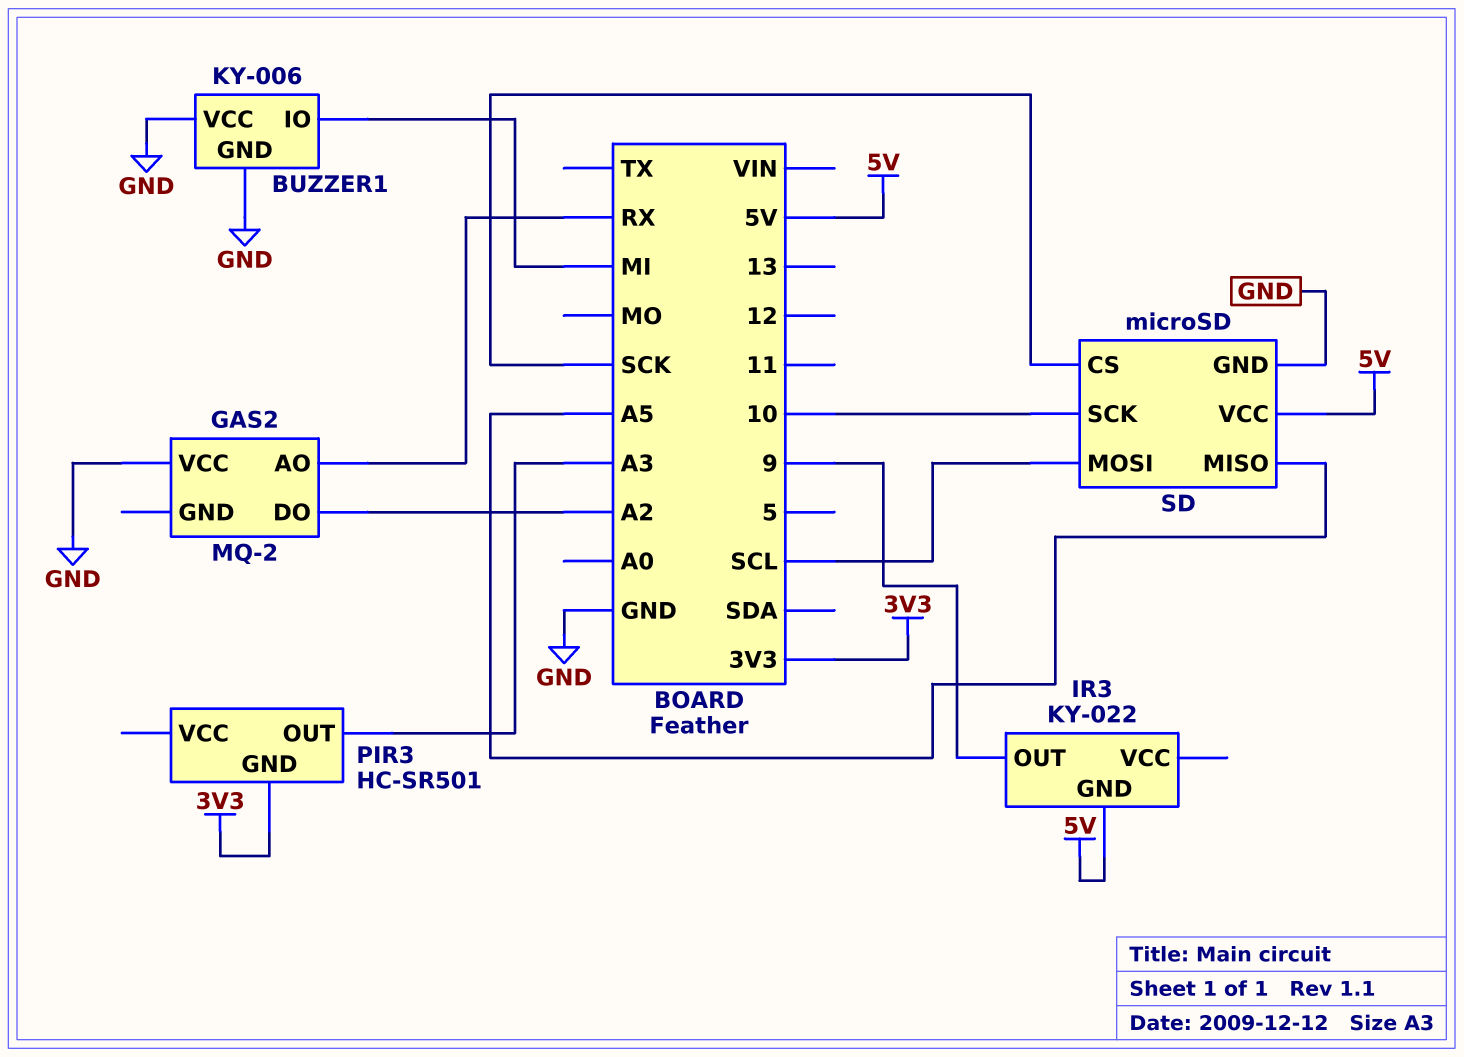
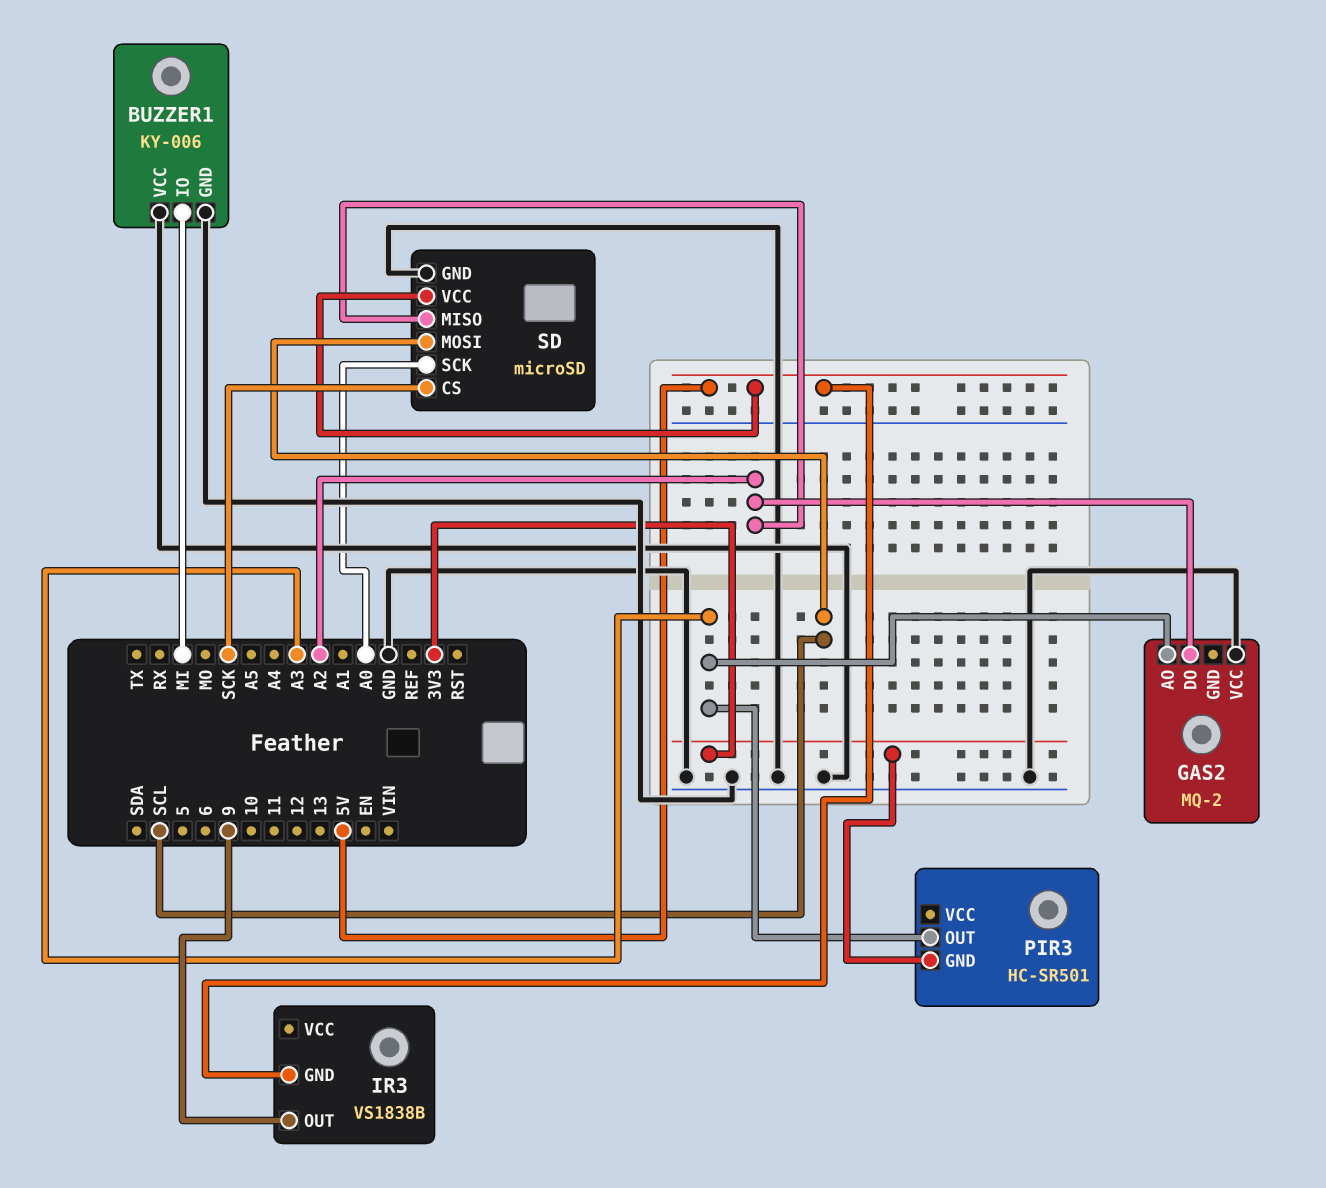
GAS2 pin AO: RX -> A3
IR3: KY-022 -> VS1838B
SD pin MISO: A5 -> A2
SD pin SCK: 10 -> A0

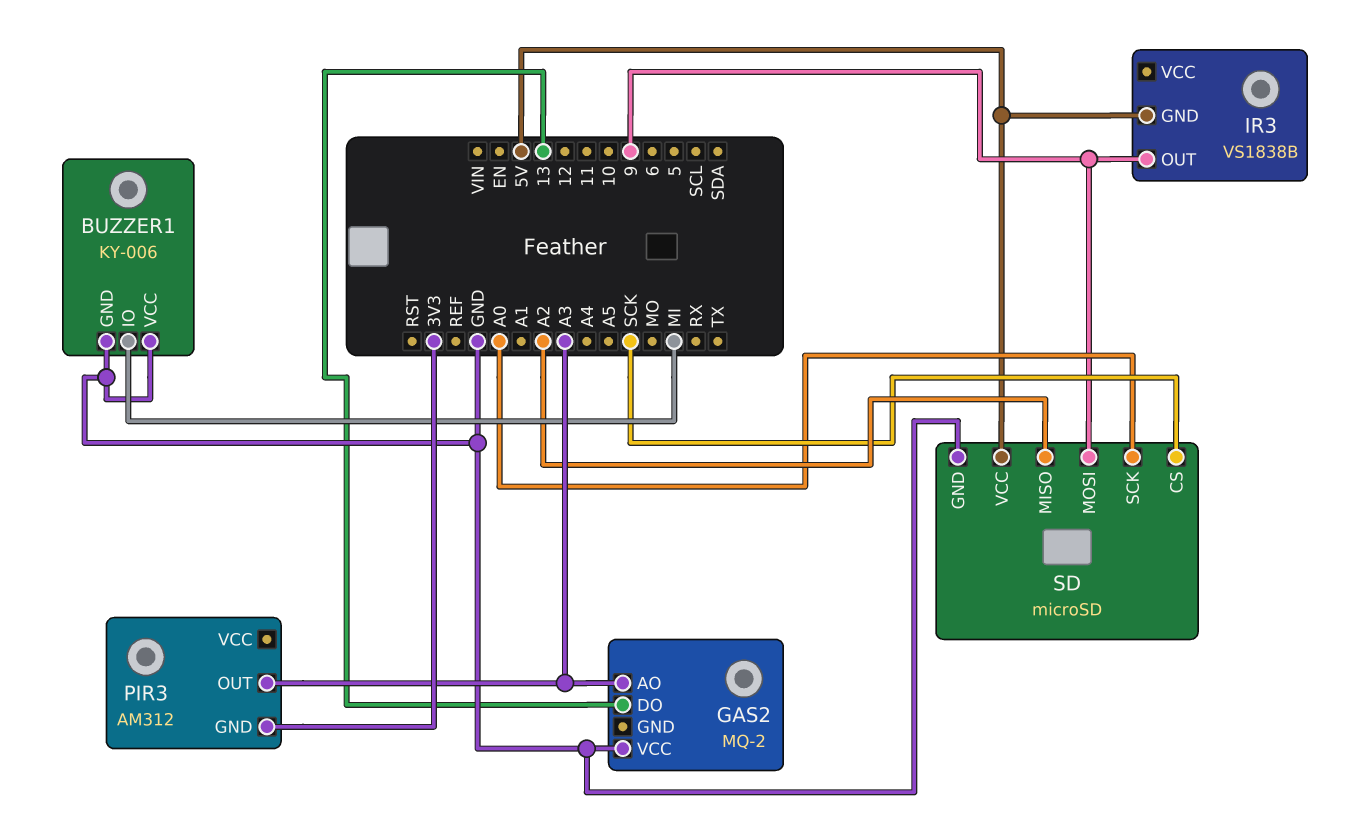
GAS2 pin DO: A2 -> 13
PIR3: HC-SR501 -> AM312
SD pin MOSI: SCL -> 9

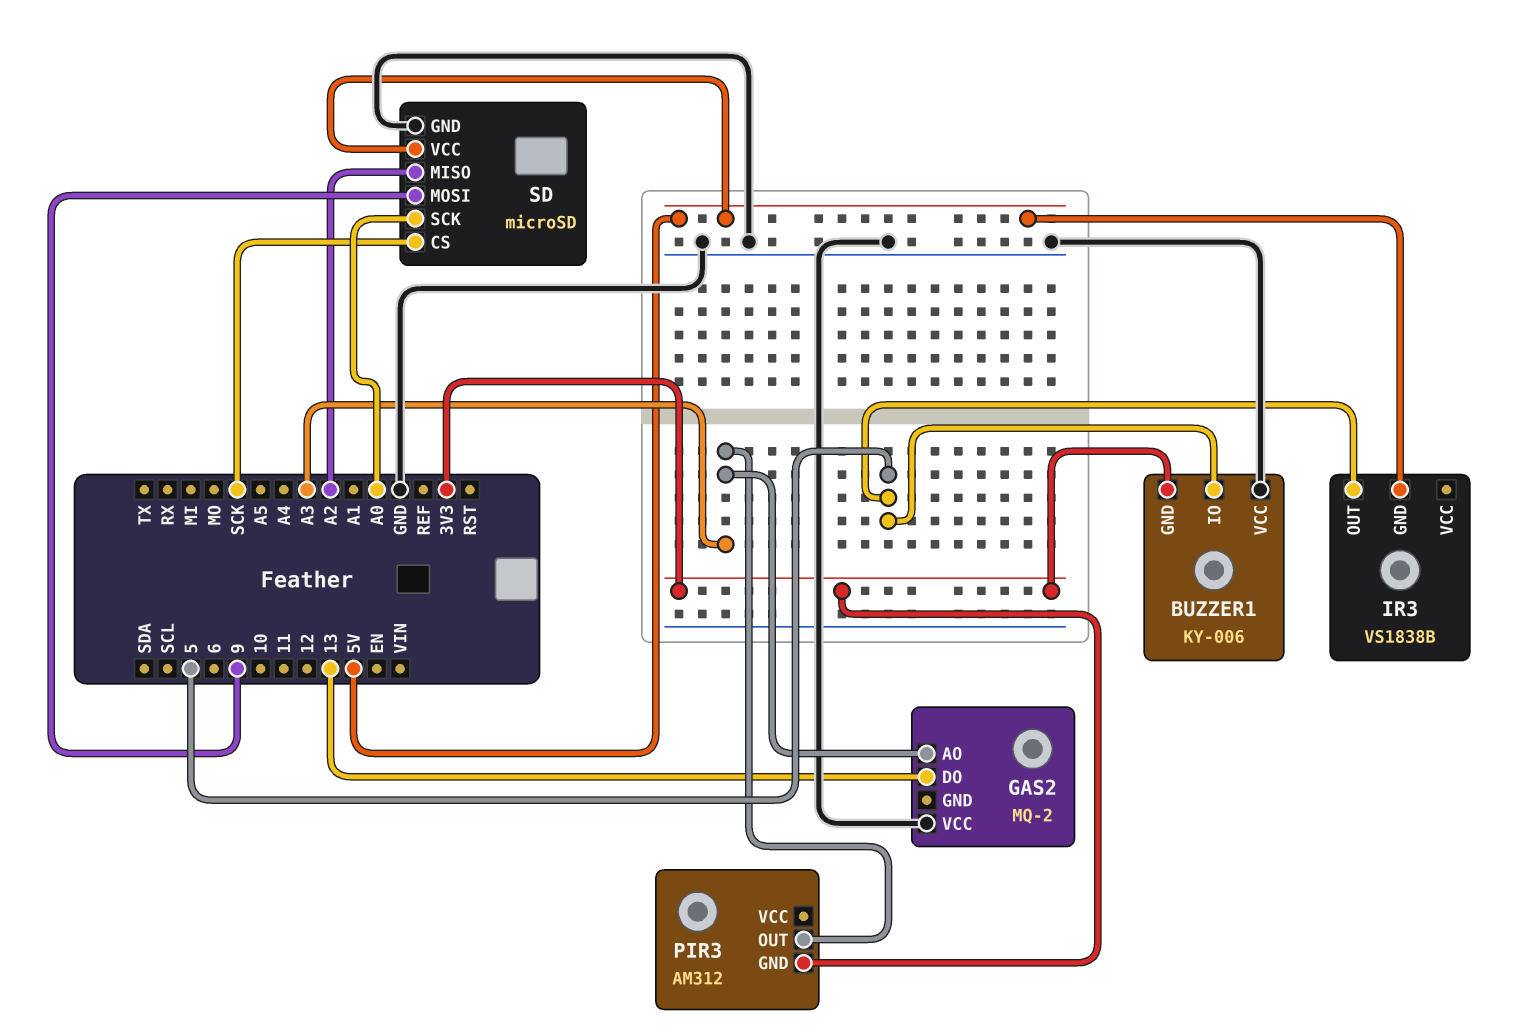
BUZZER1 pin GND: GND -> 3V3
BUZZER1 pin IO: MI -> 5
IR3 pin OUT: 9 -> 5

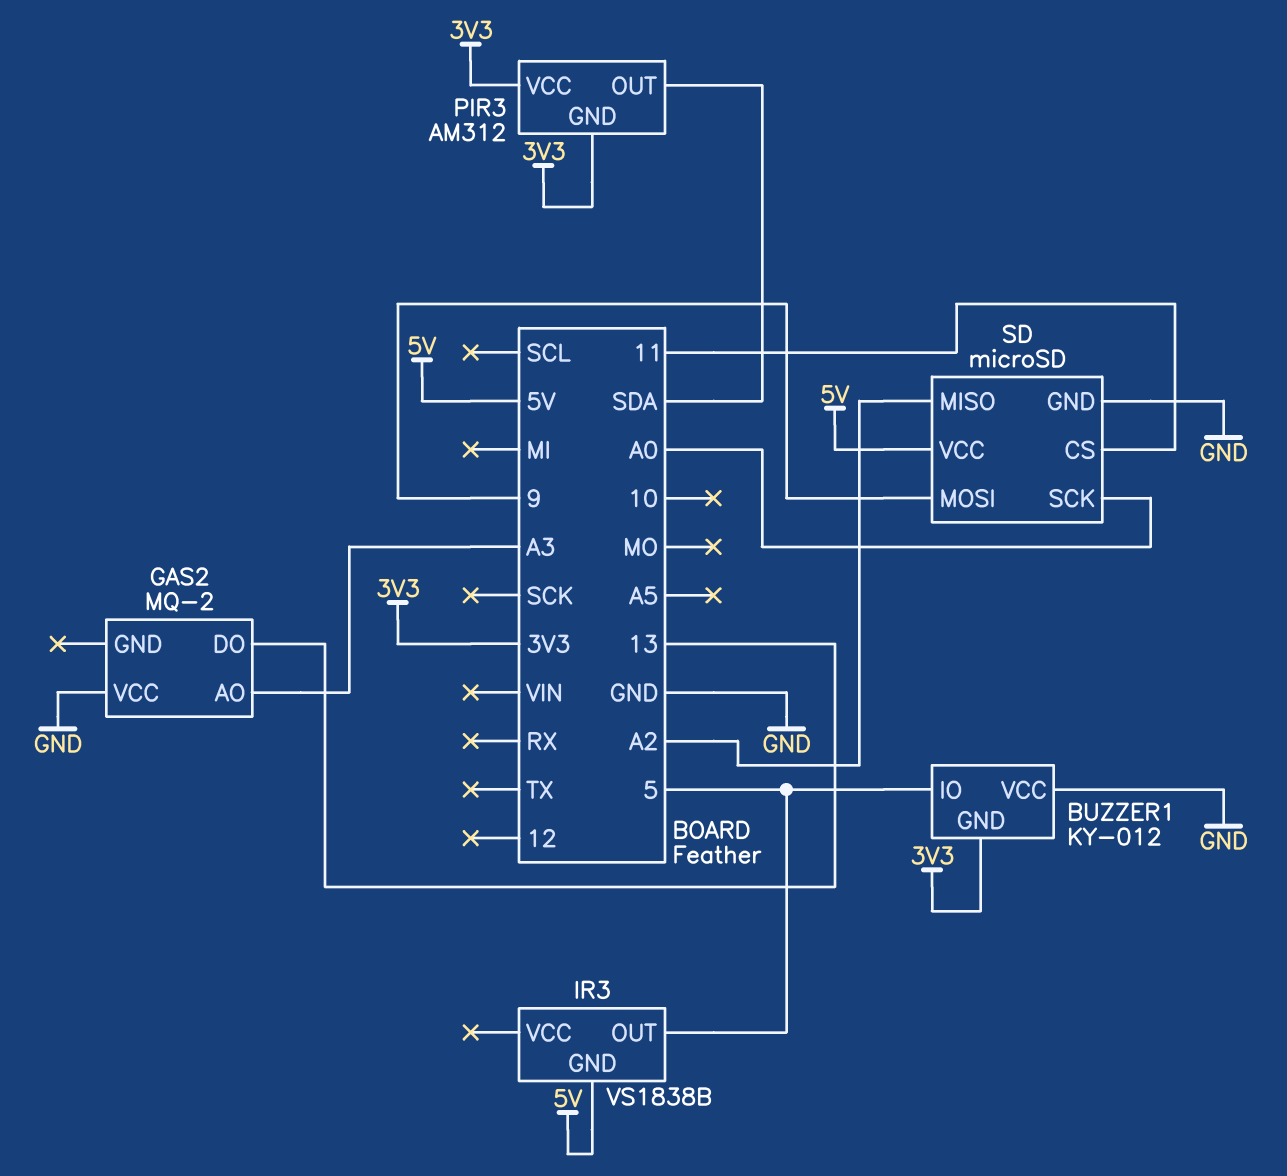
BUZZER1: KY-006 -> KY-012
PIR3 pin OUT: A3 -> SDA
PIR3 pin VCC: none -> 3V3
SD pin CS: SCK -> 11

